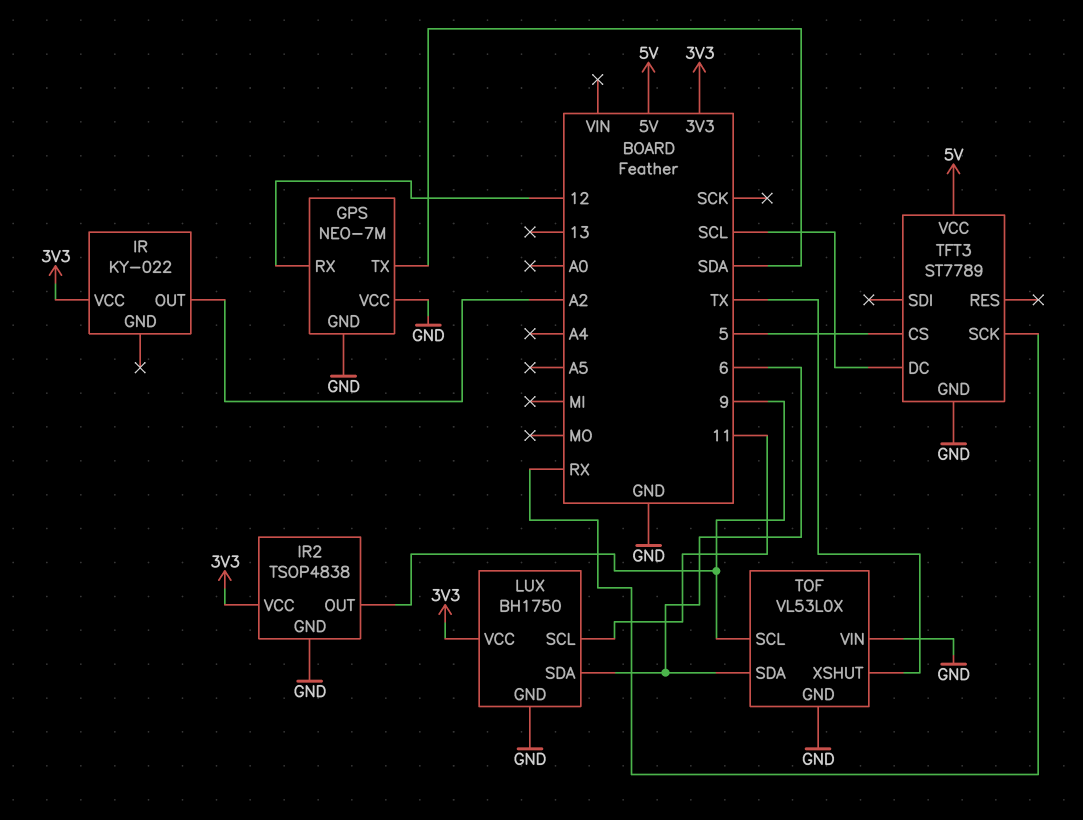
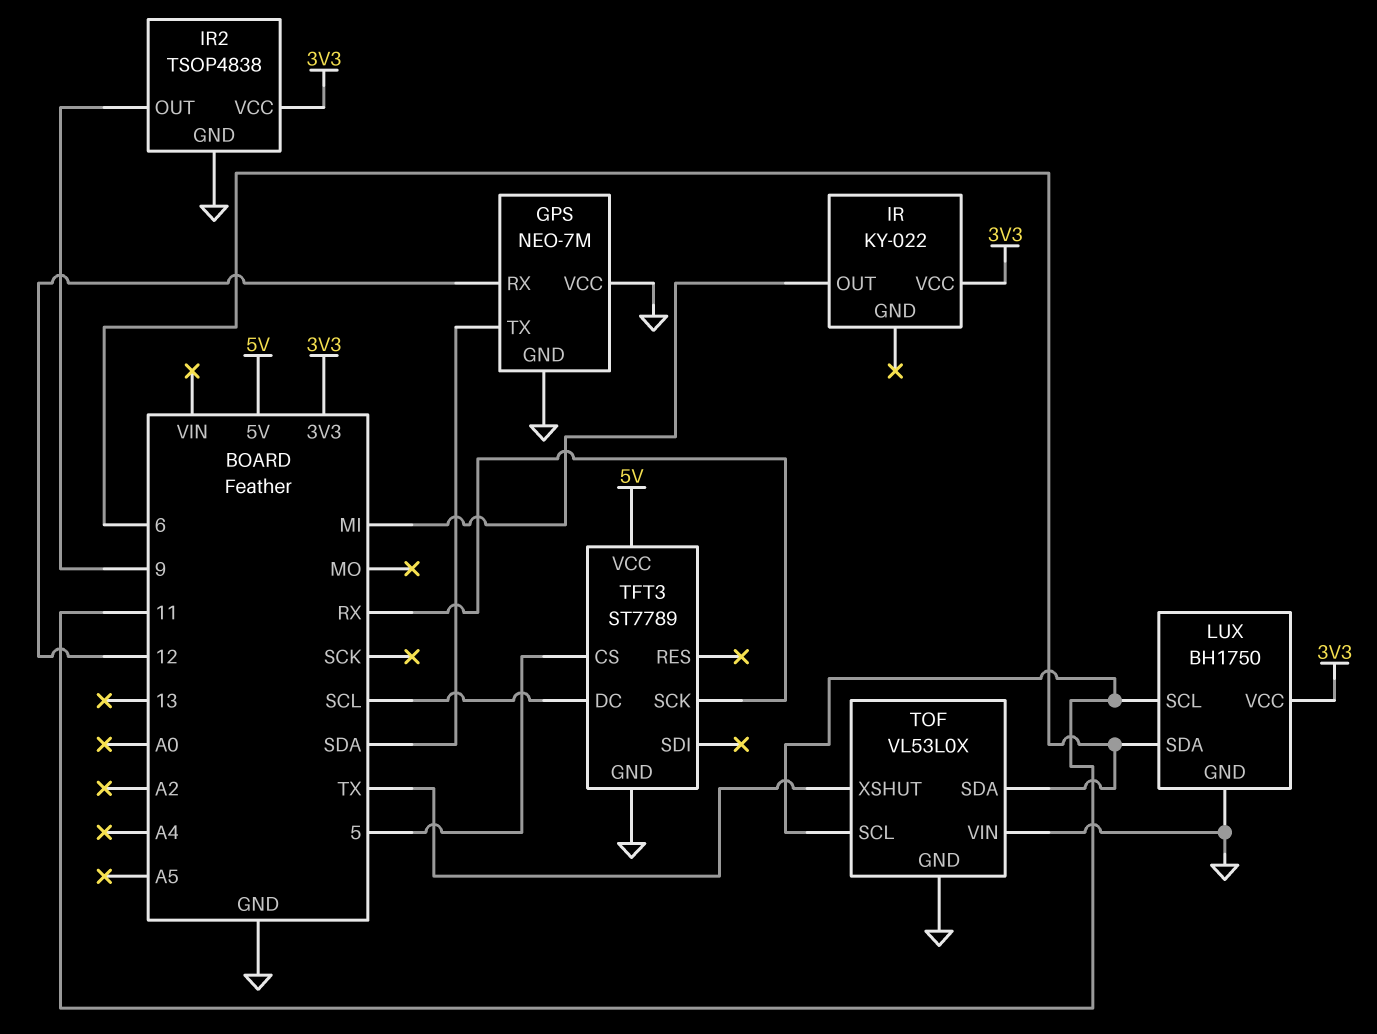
IR pin OUT: A2 -> MI
TOF pin SCL: 9 -> 11

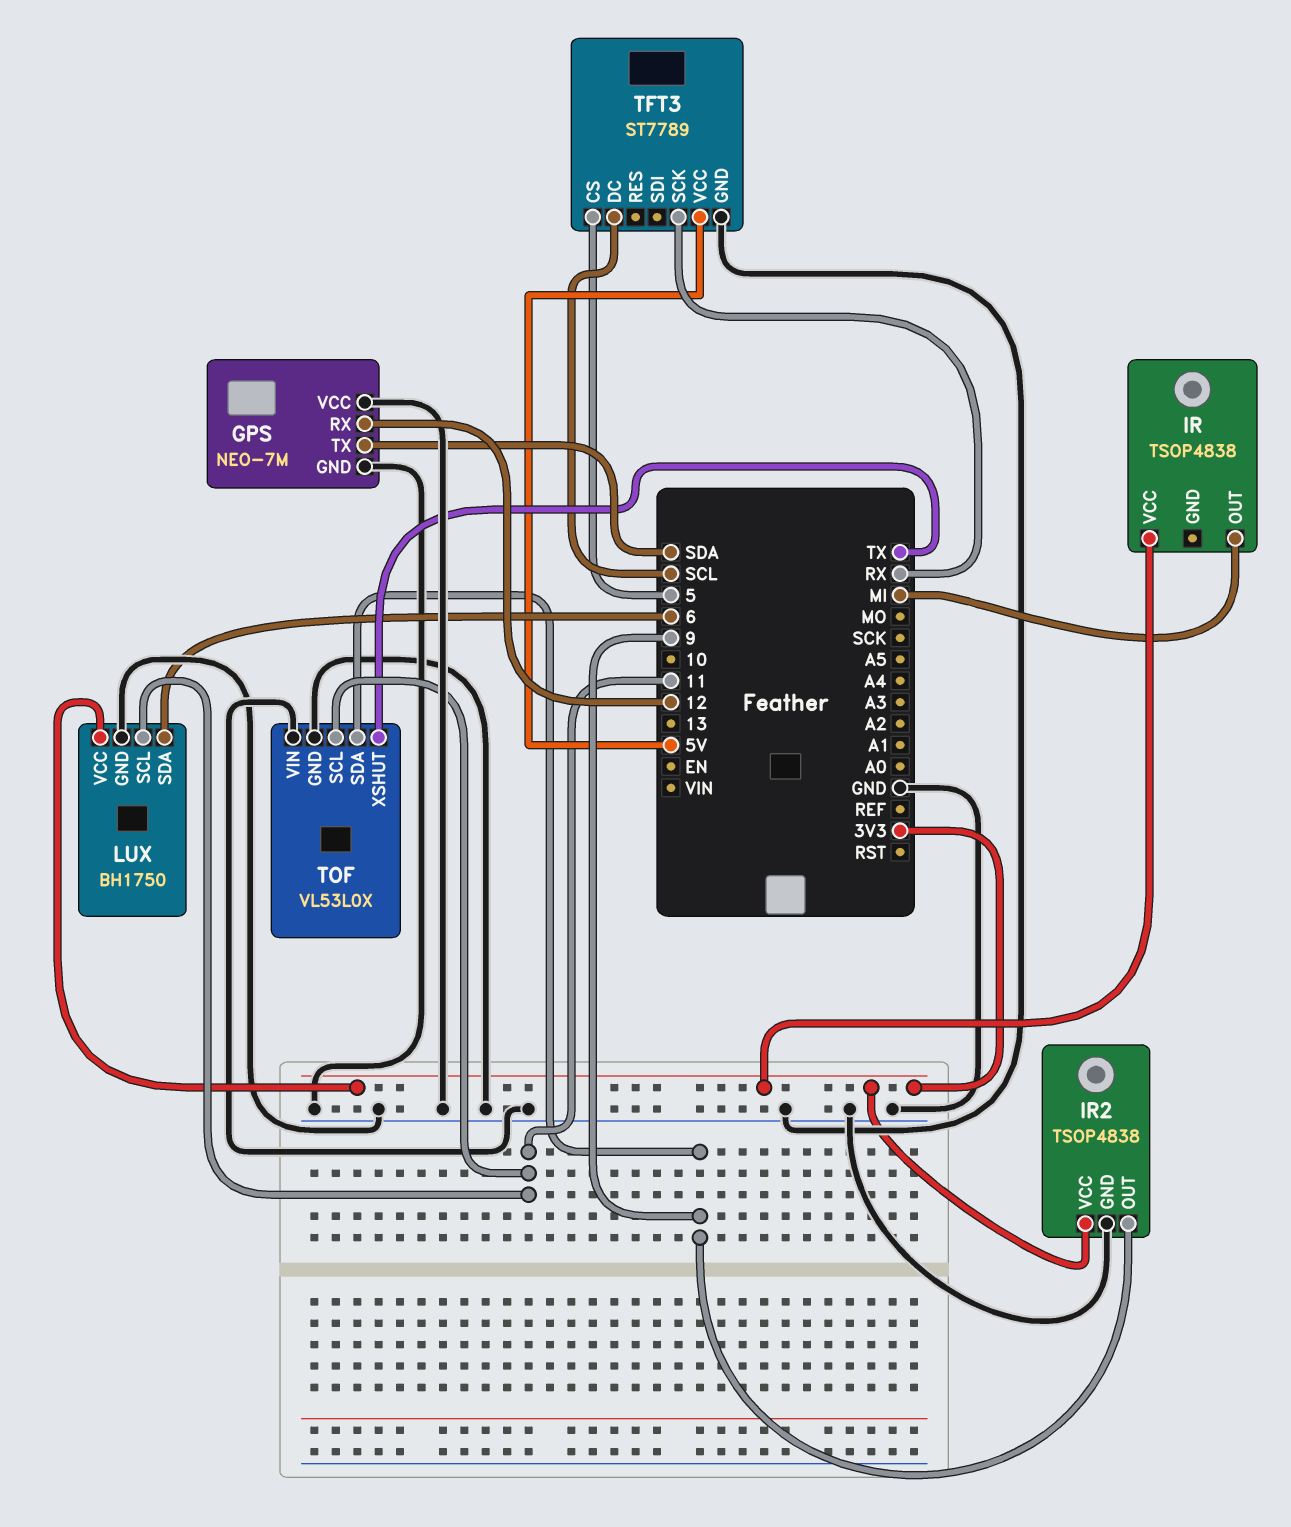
IR: KY-022 -> TSOP4838
TOF pin SDA: 6 -> 9

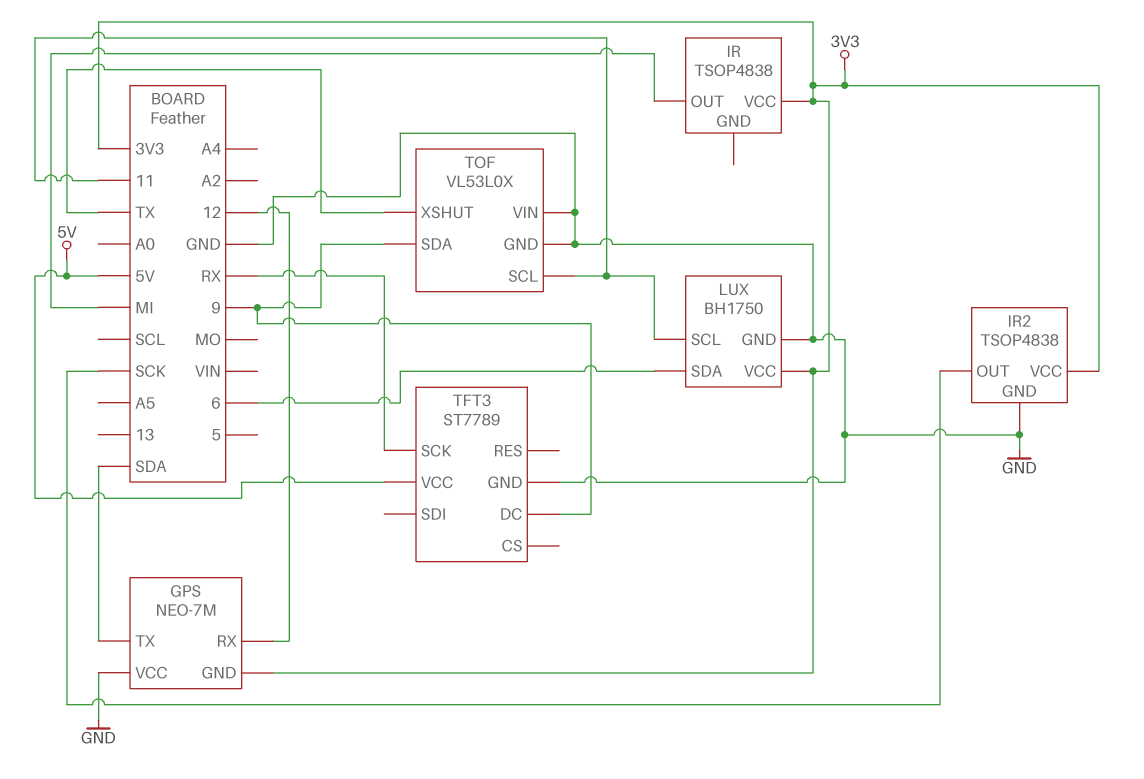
GPS pin GND: GND -> 3V3
IR2 pin OUT: 9 -> SCK
TFT3 pin CS: 5 -> none
TFT3 pin DC: SCL -> 9

